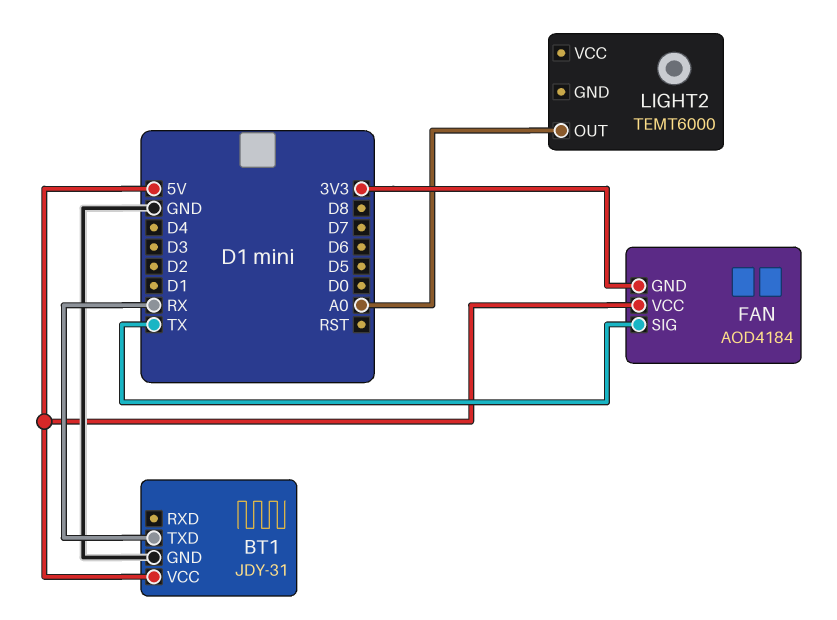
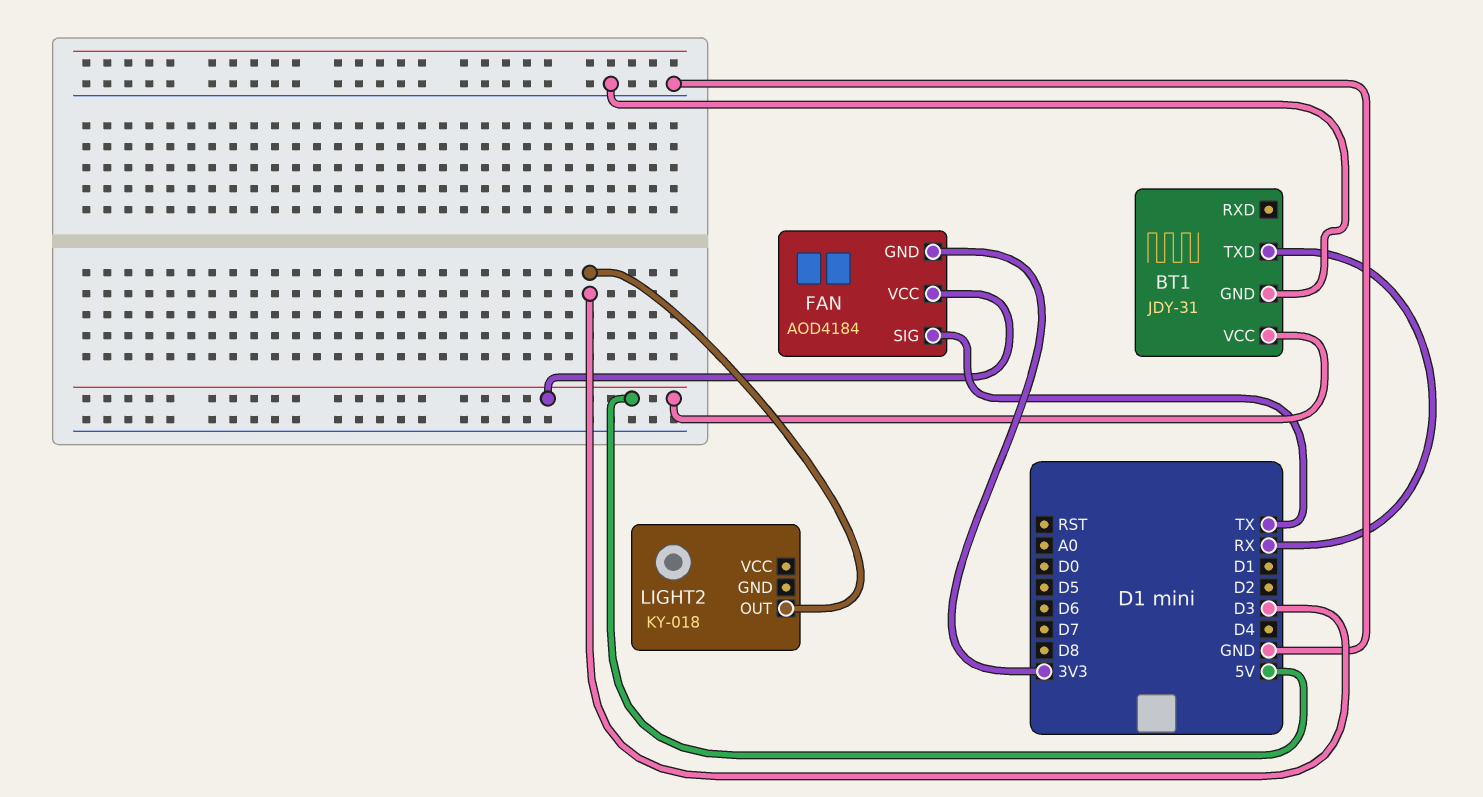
LIGHT2: TEMT6000 -> KY-018
LIGHT2 pin OUT: A0 -> D3

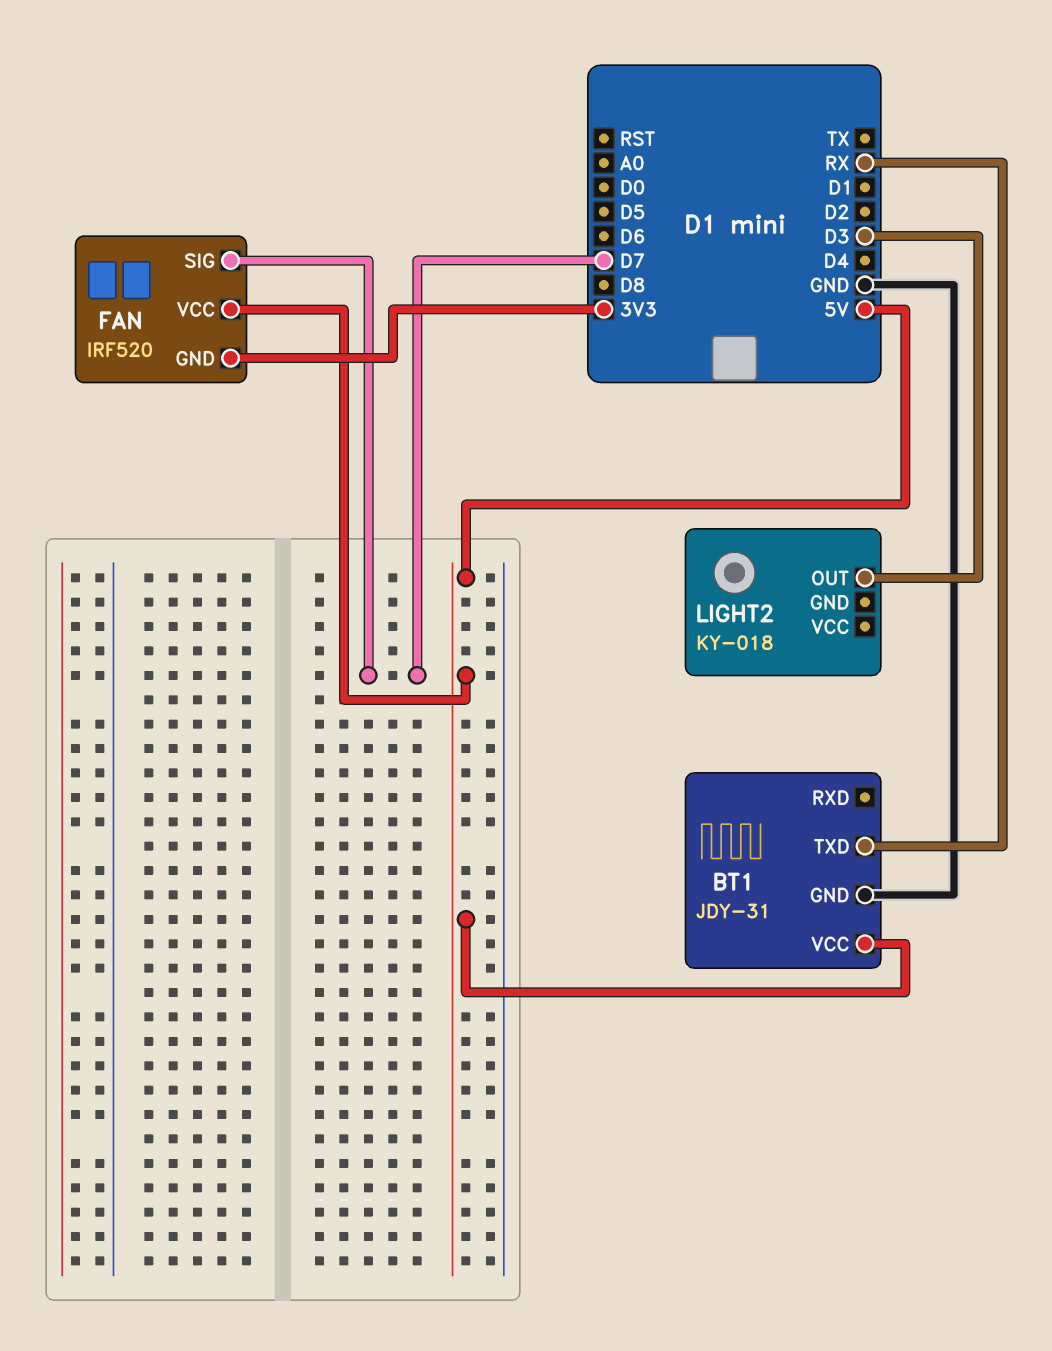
FAN: AOD4184 -> IRF520
FAN pin SIG: TX -> D7

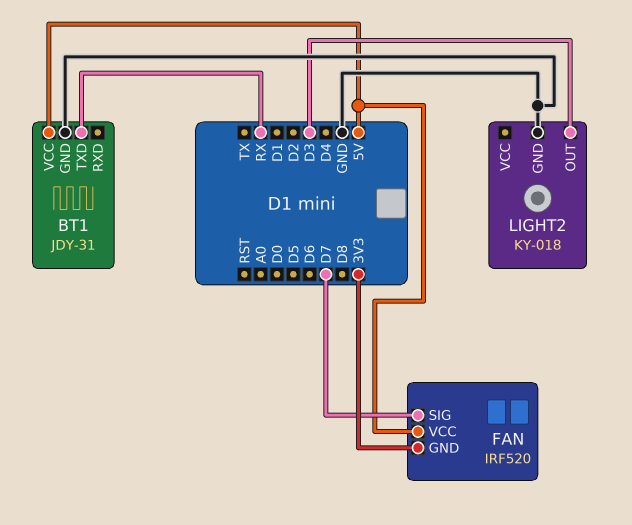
LIGHT2 pin GND: none -> GND

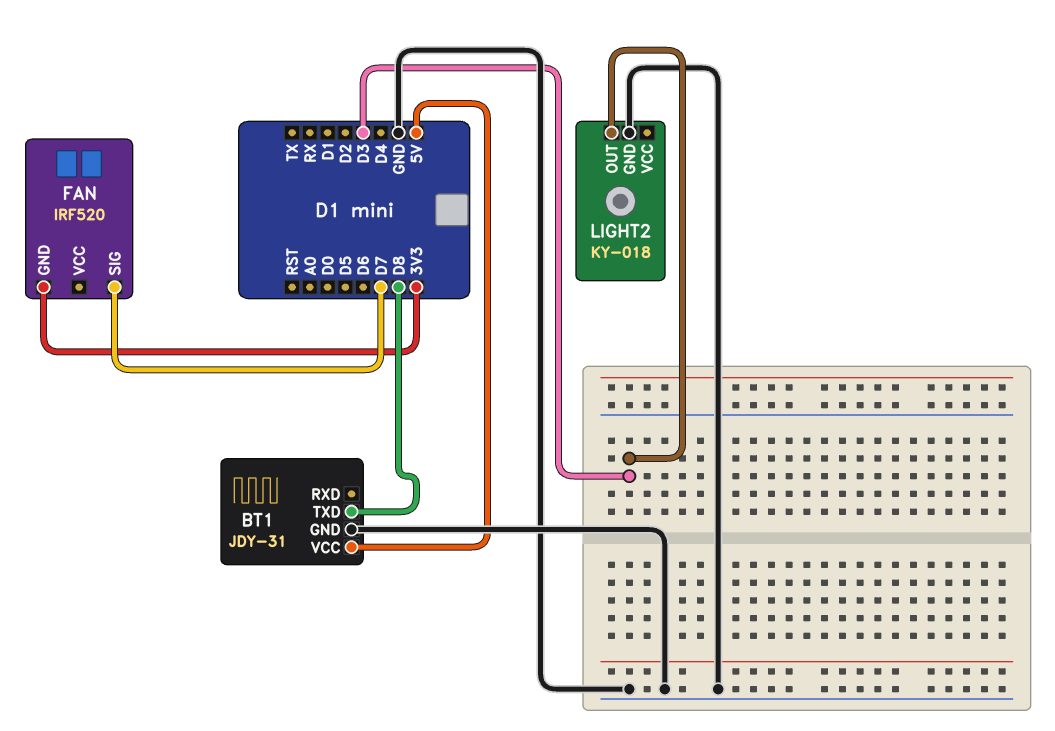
BT1 pin TXD: RX -> D8
FAN pin VCC: 5V -> none

